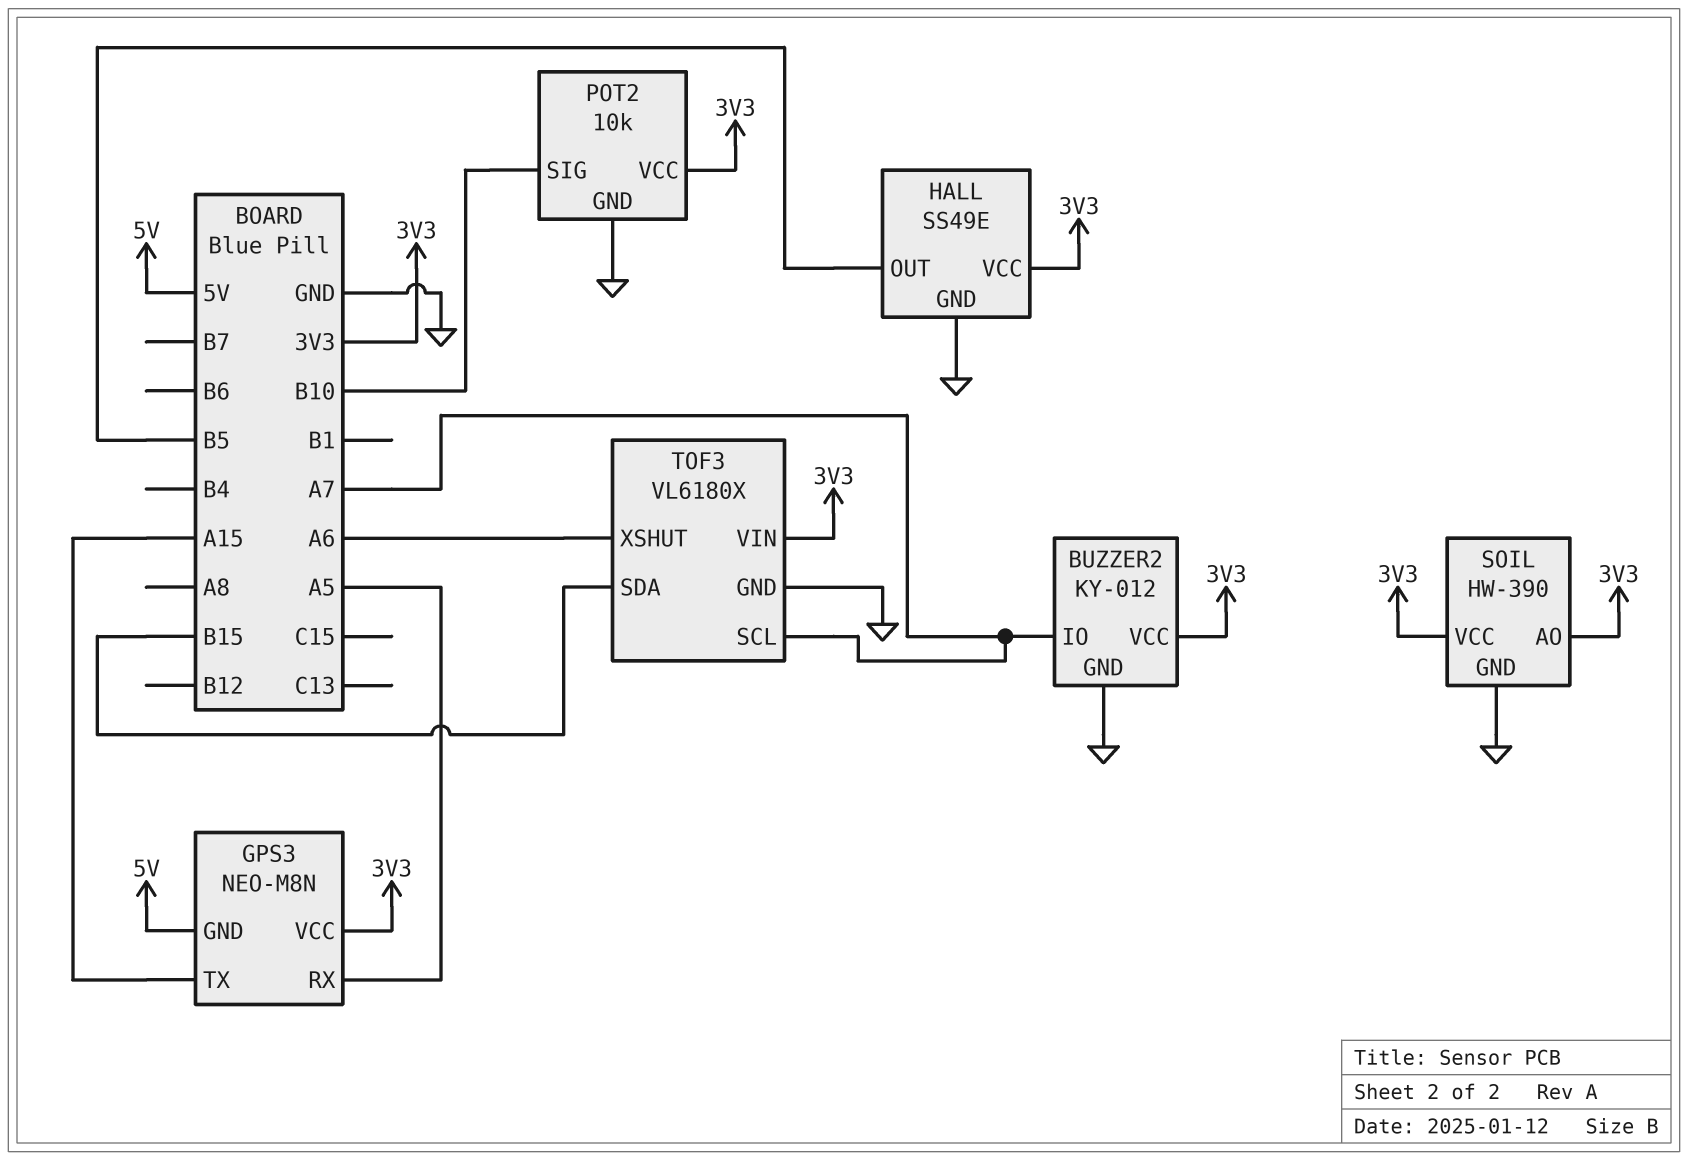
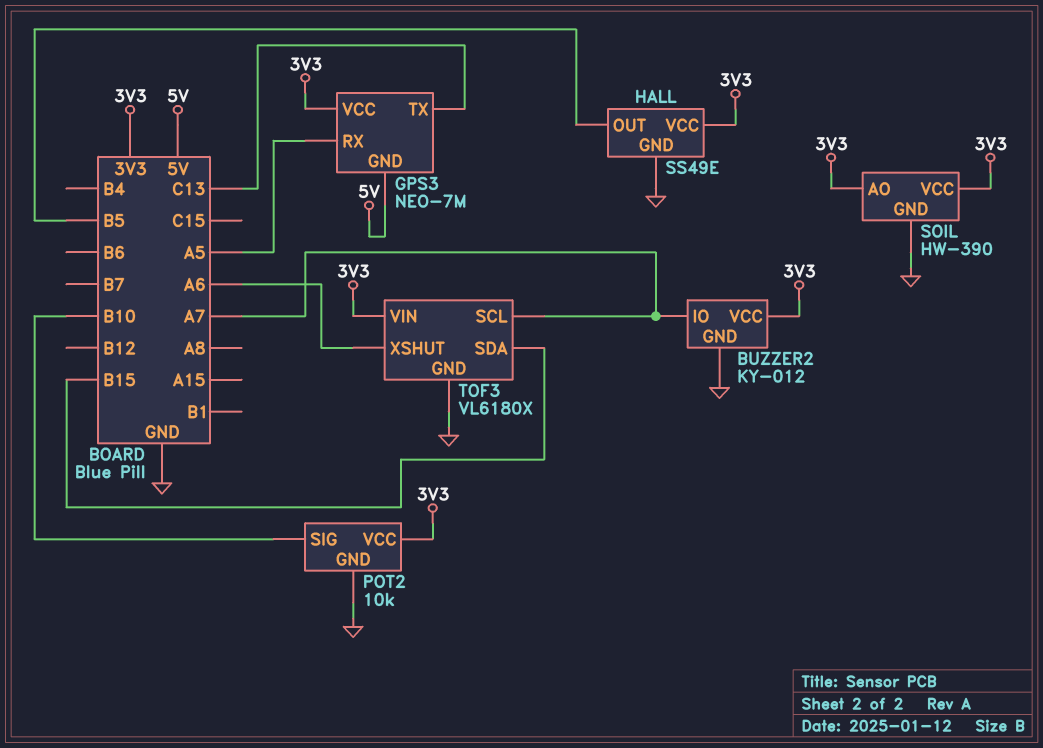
GPS3: NEO-M8N -> NEO-7M
GPS3 pin TX: A15 -> C13

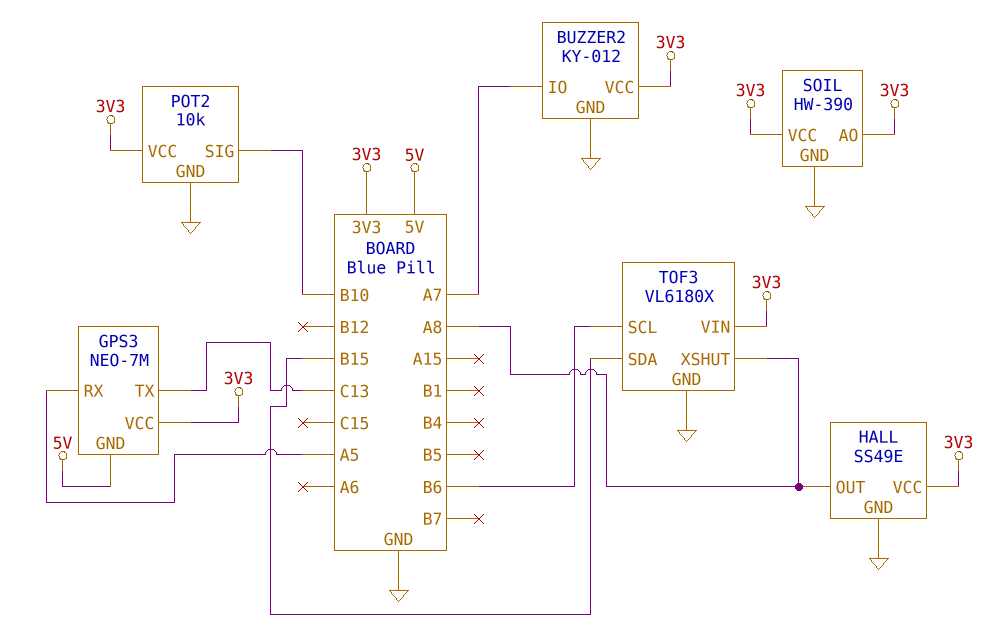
HALL pin OUT: B5 -> A8
TOF3 pin SCL: A7 -> B6
TOF3 pin XSHUT: A6 -> A8

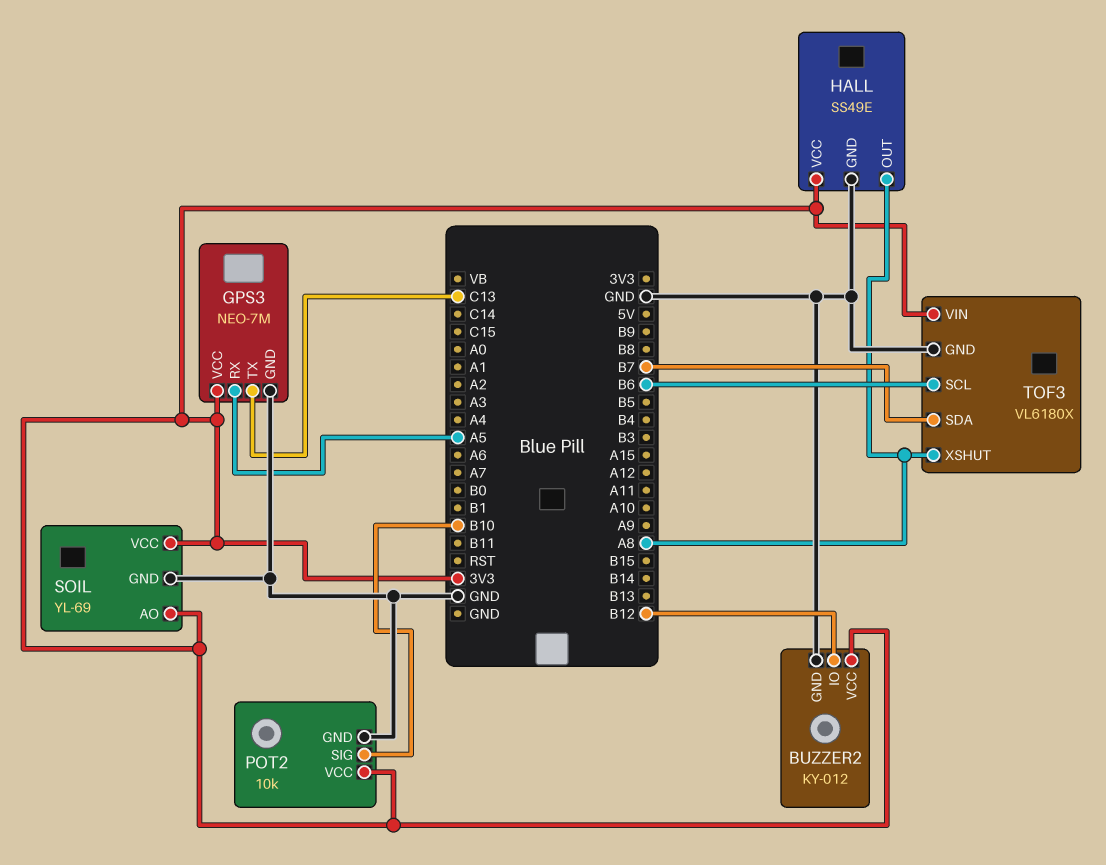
BUZZER2 pin IO: A7 -> B12
GPS3 pin GND: 5V -> GND
SOIL: HW-390 -> YL-69
TOF3 pin SDA: B15 -> B7

